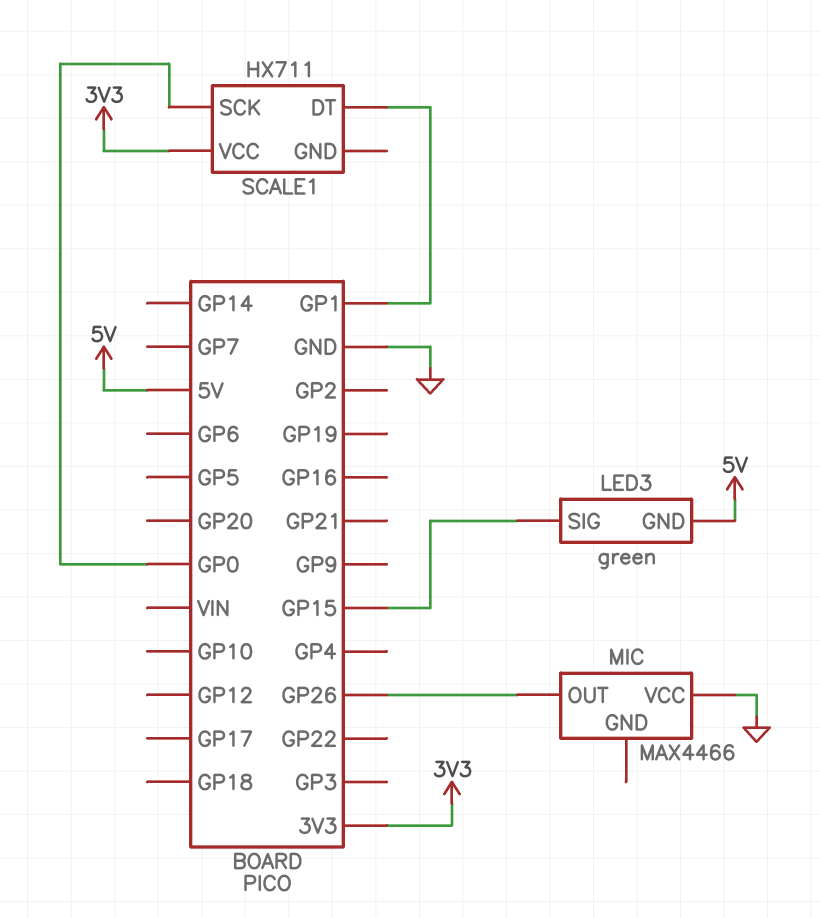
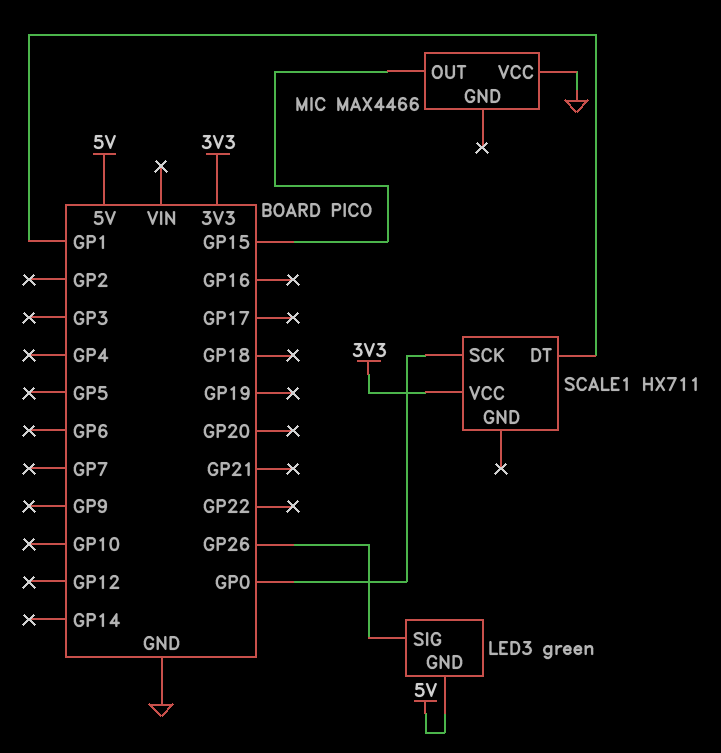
LED3 pin SIG: GP15 -> GP26
MIC pin OUT: GP26 -> GP15

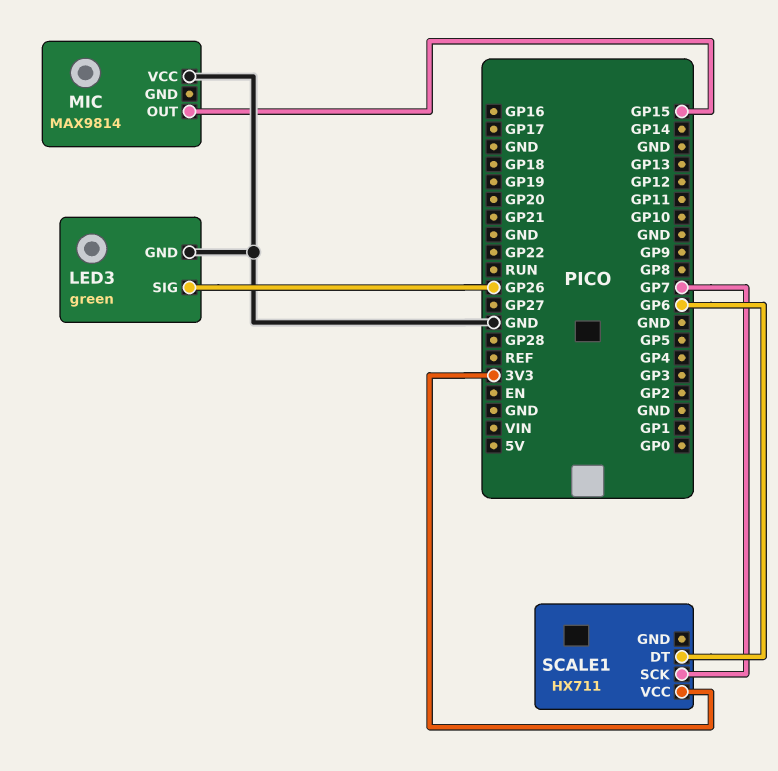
LED3 pin GND: 5V -> GND
MIC: MAX4466 -> MAX9814
SCALE1 pin DT: GP1 -> GP6
SCALE1 pin SCK: GP0 -> GP7

